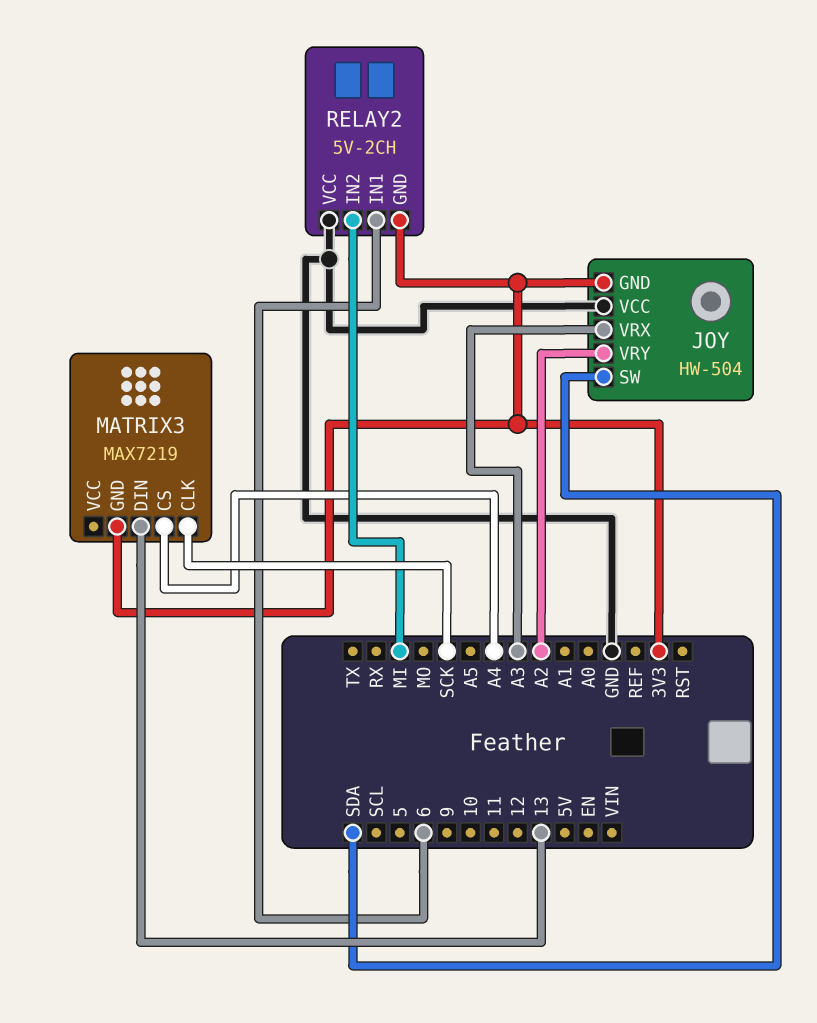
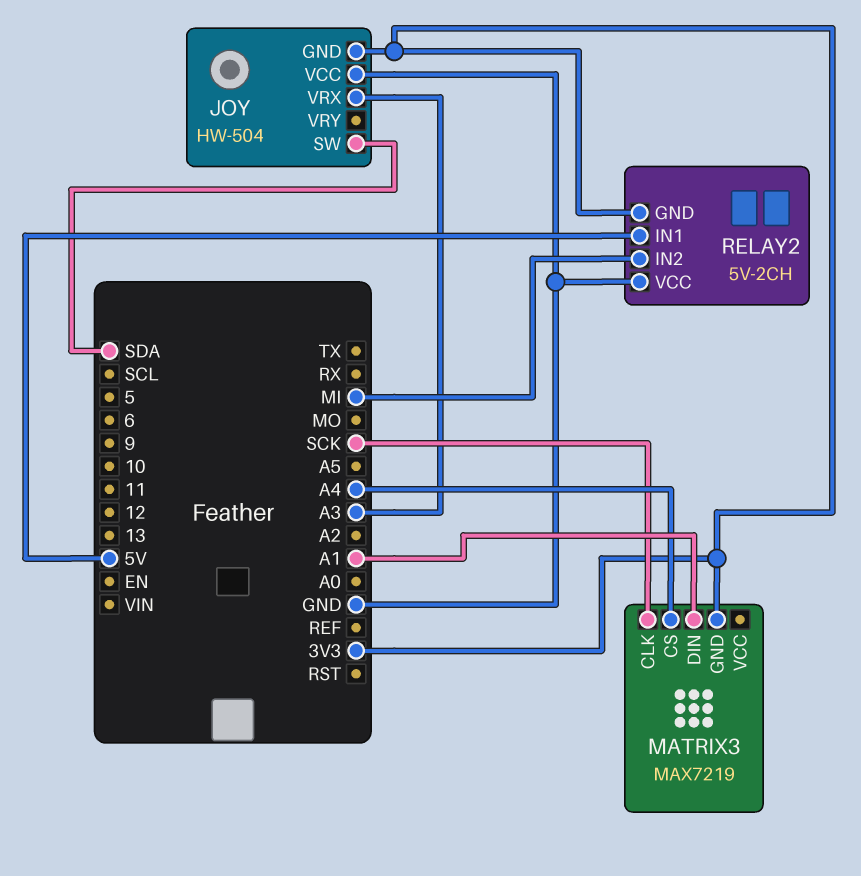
JOY pin VRY: A2 -> none
MATRIX3 pin DIN: 13 -> A1
RELAY2 pin IN1: 6 -> 5V

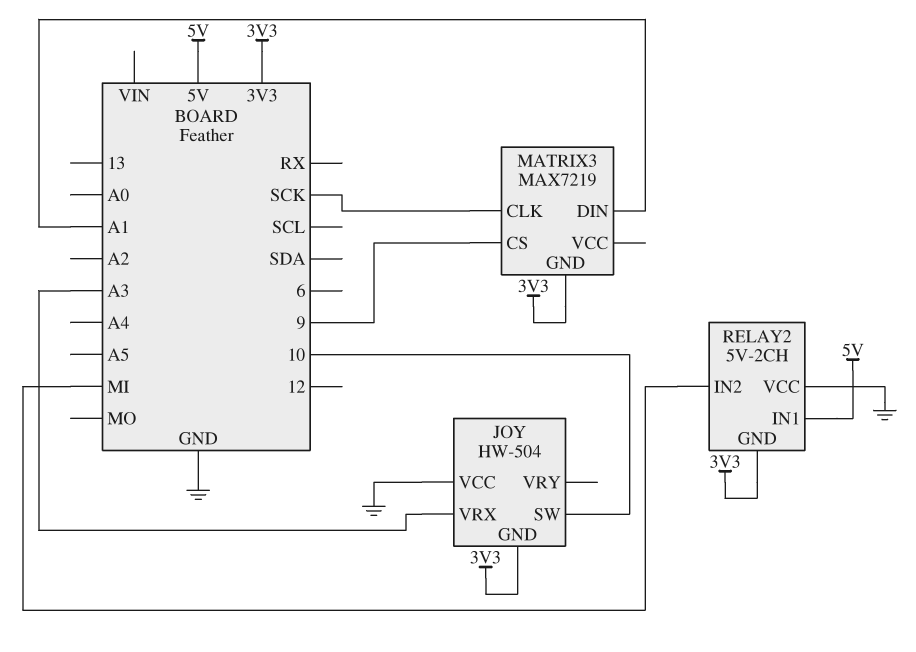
JOY pin SW: SDA -> 10
MATRIX3 pin CS: A4 -> 9

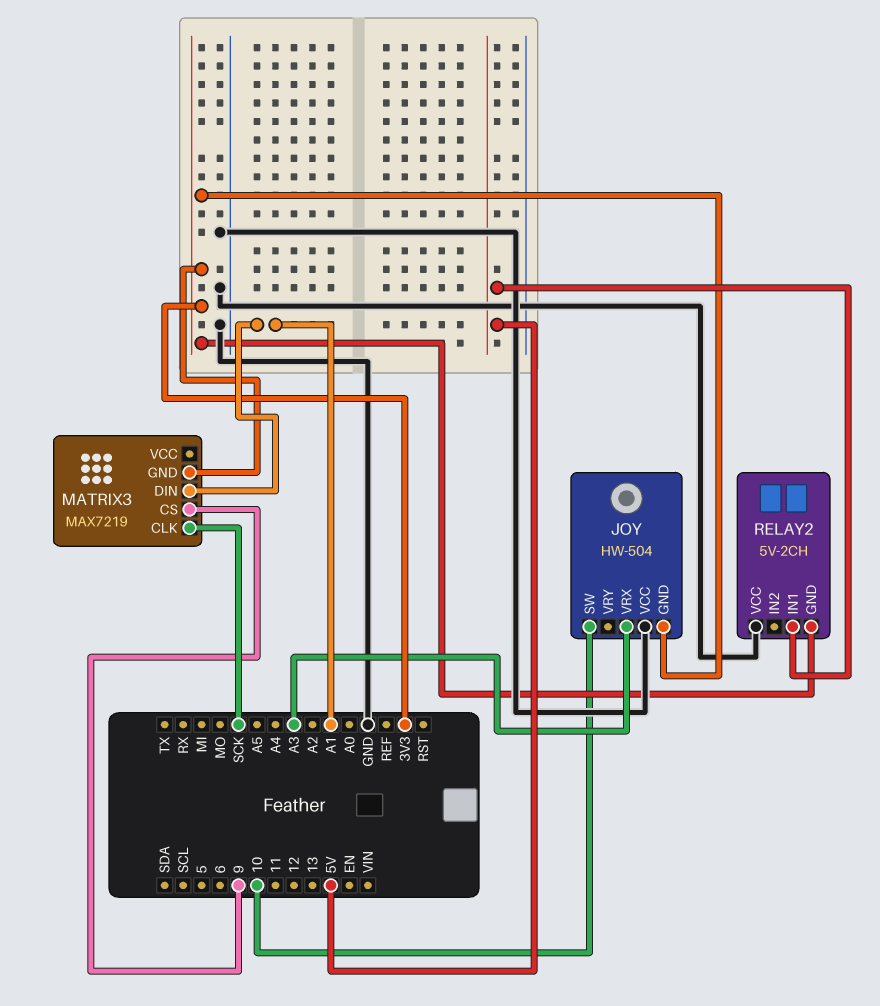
RELAY2 pin IN2: MI -> none

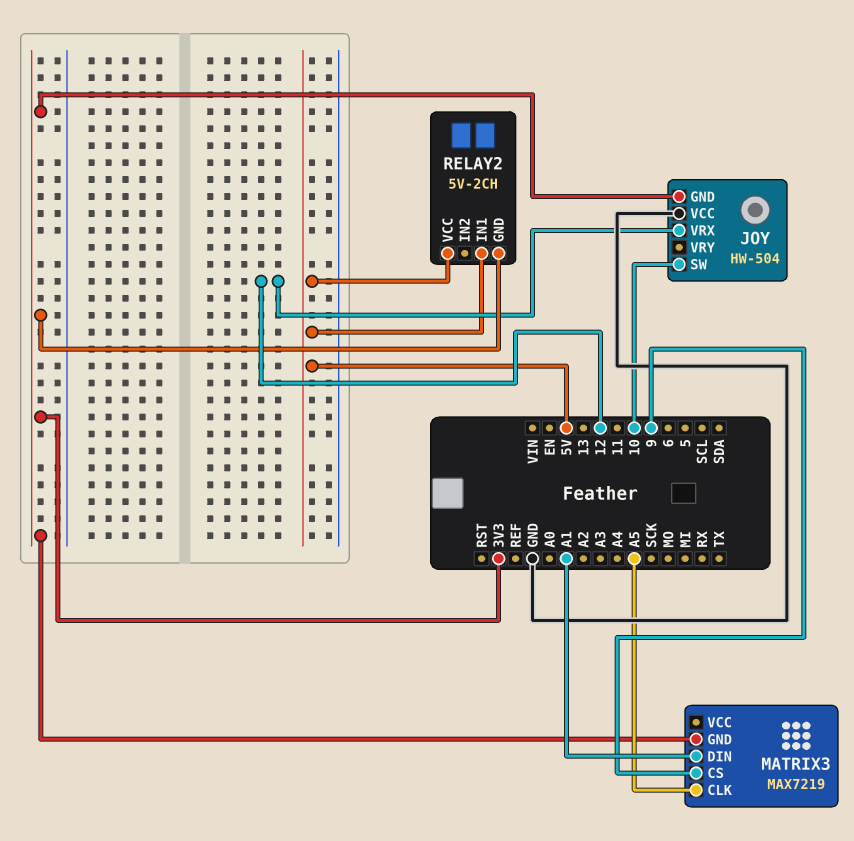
JOY pin VRX: A3 -> 12
MATRIX3 pin CLK: SCK -> A5
RELAY2 pin VCC: GND -> 5V

